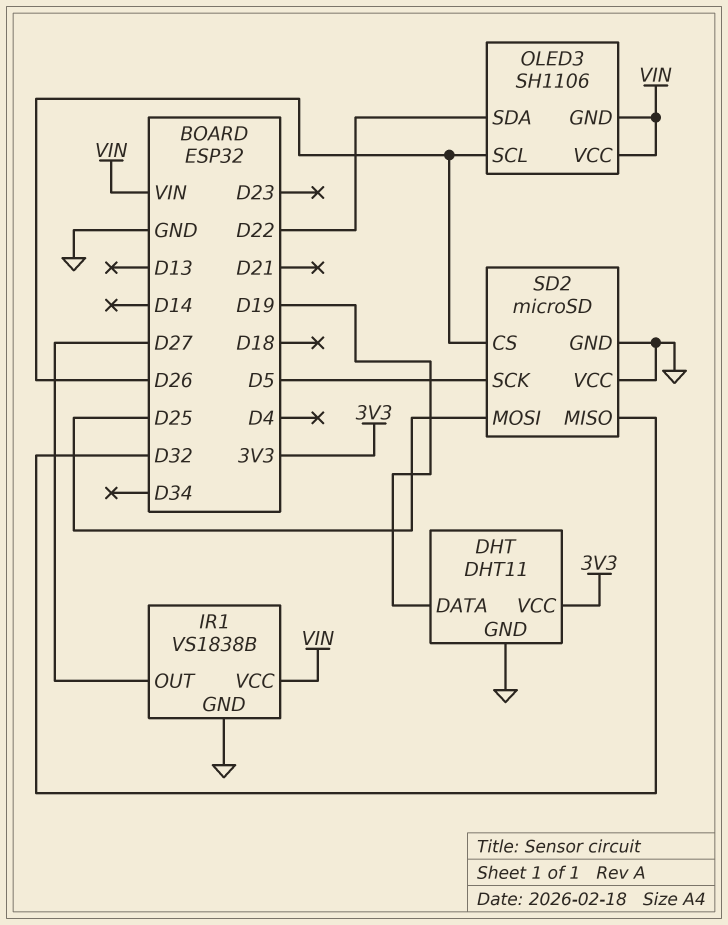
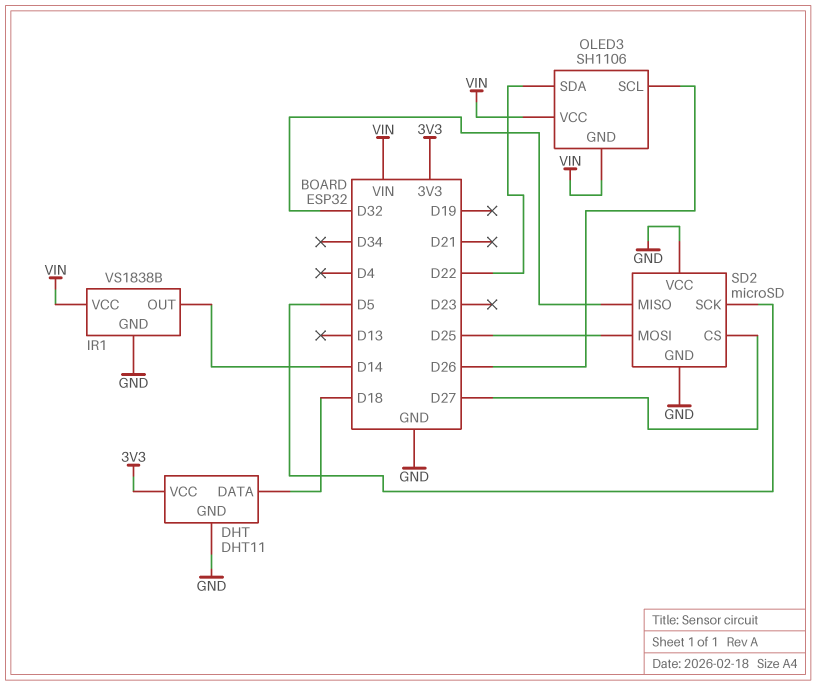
DHT pin DATA: D19 -> D18
IR1 pin OUT: D27 -> D14
SD2 pin CS: D26 -> D27

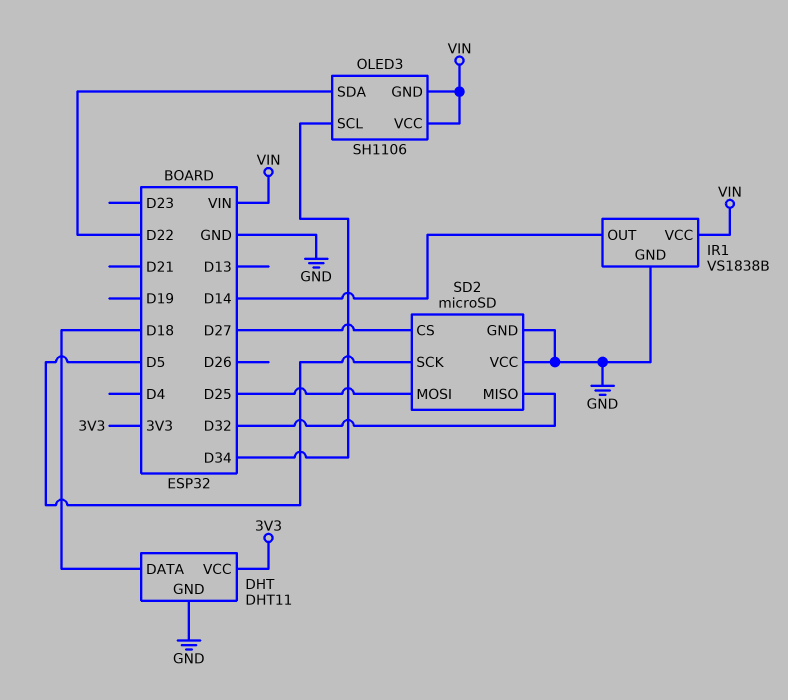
OLED3 pin SCL: D26 -> D34

